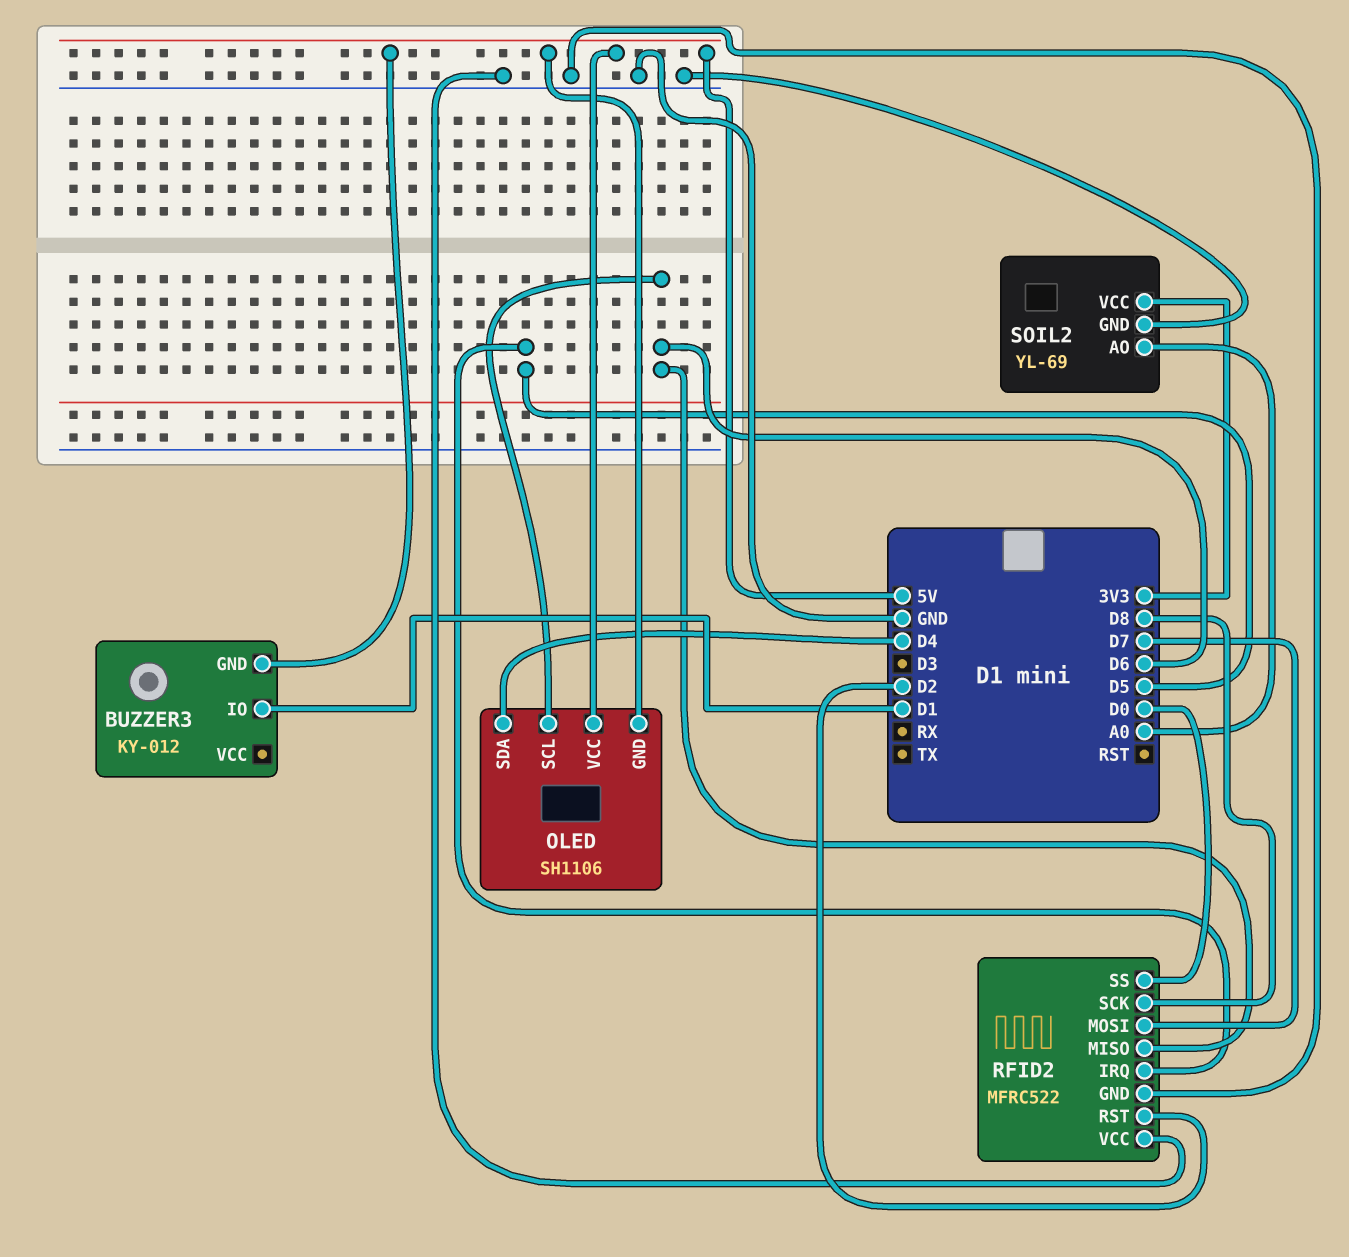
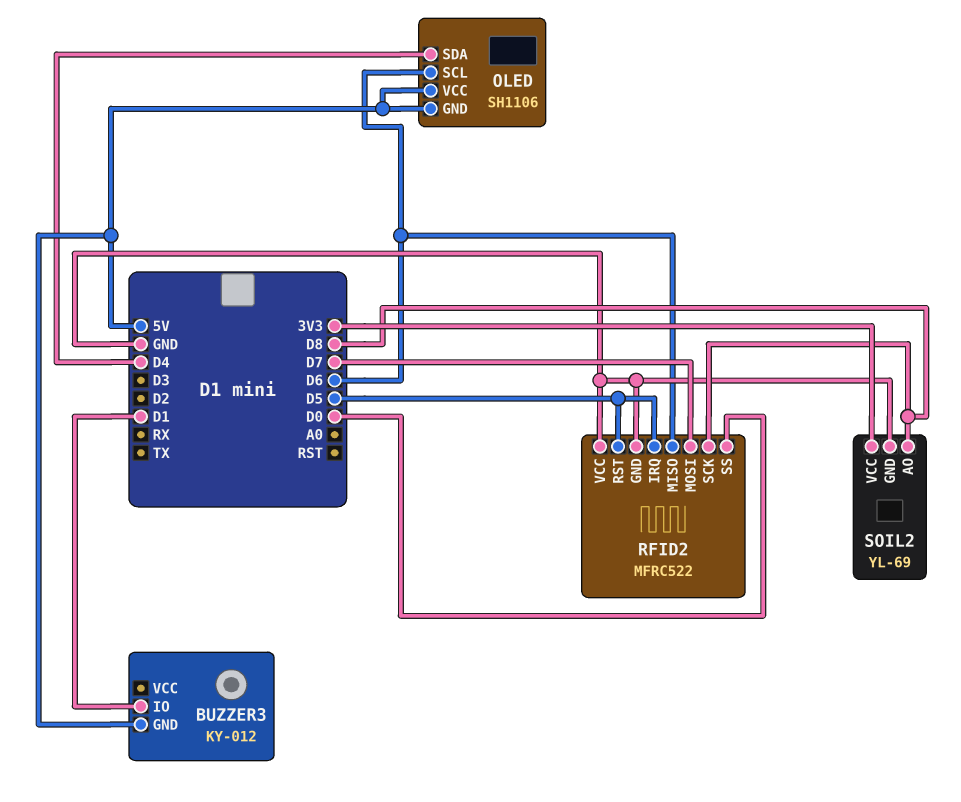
RFID2 pin RST: D2 -> D5
SOIL2 pin AO: A0 -> D8

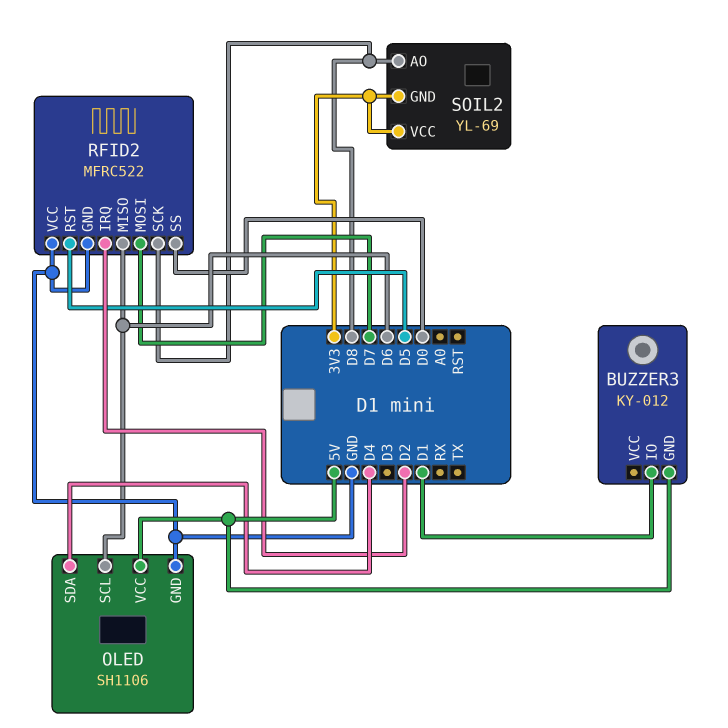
OLED pin GND: 5V -> GND
RFID2 pin IRQ: D5 -> D2
SOIL2 pin GND: GND -> 3V3

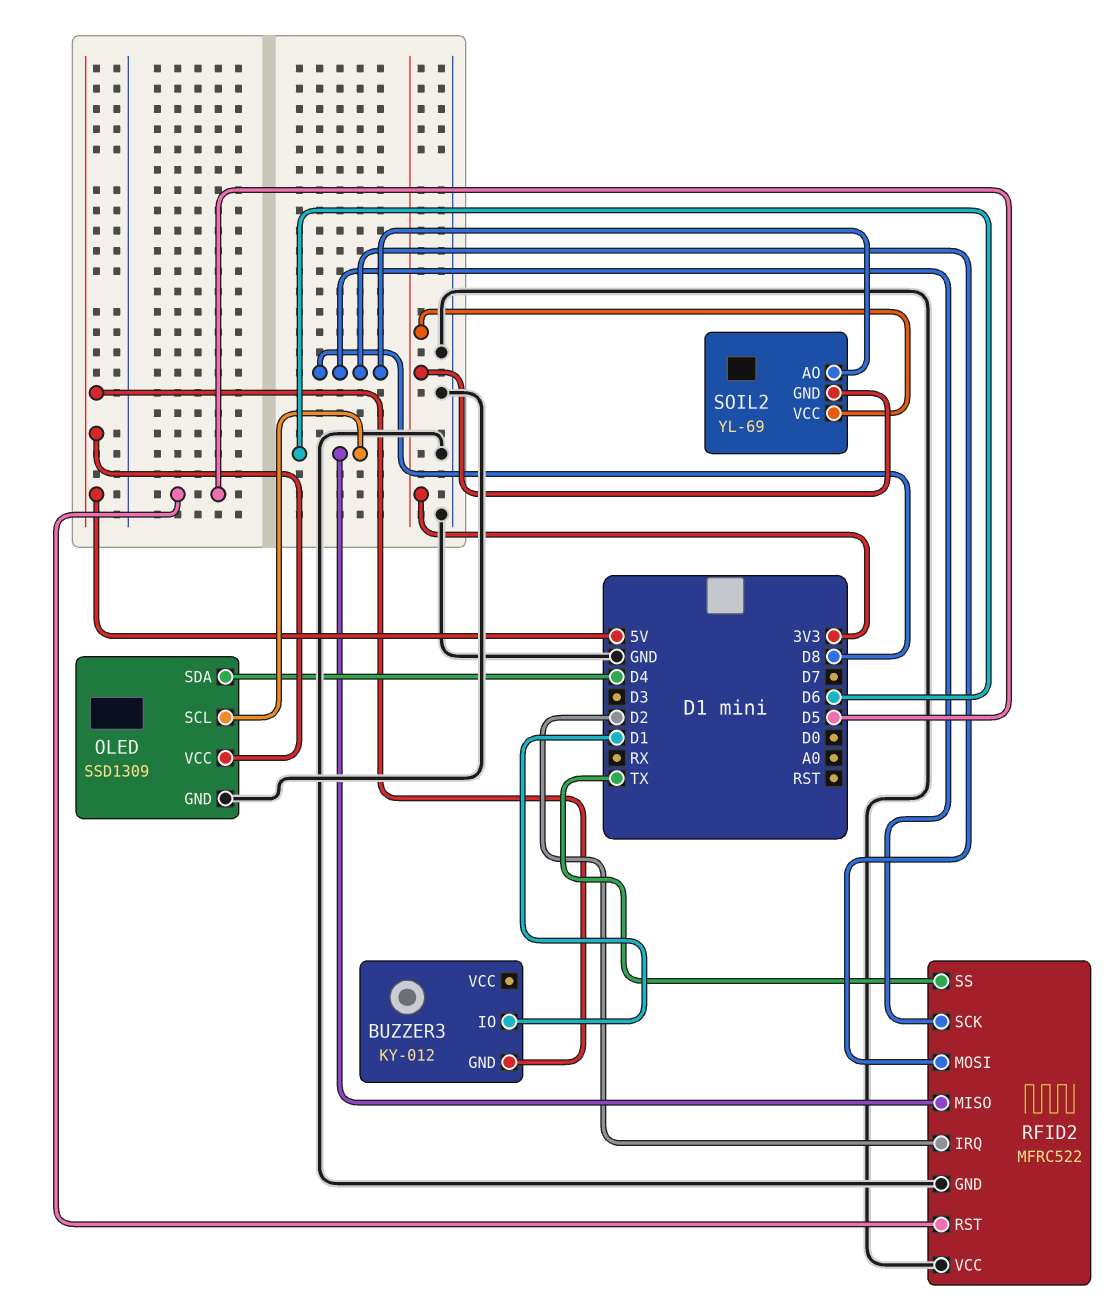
OLED: SH1106 -> SSD1309
RFID2 pin MOSI: D7 -> D8
RFID2 pin SS: D0 -> TX

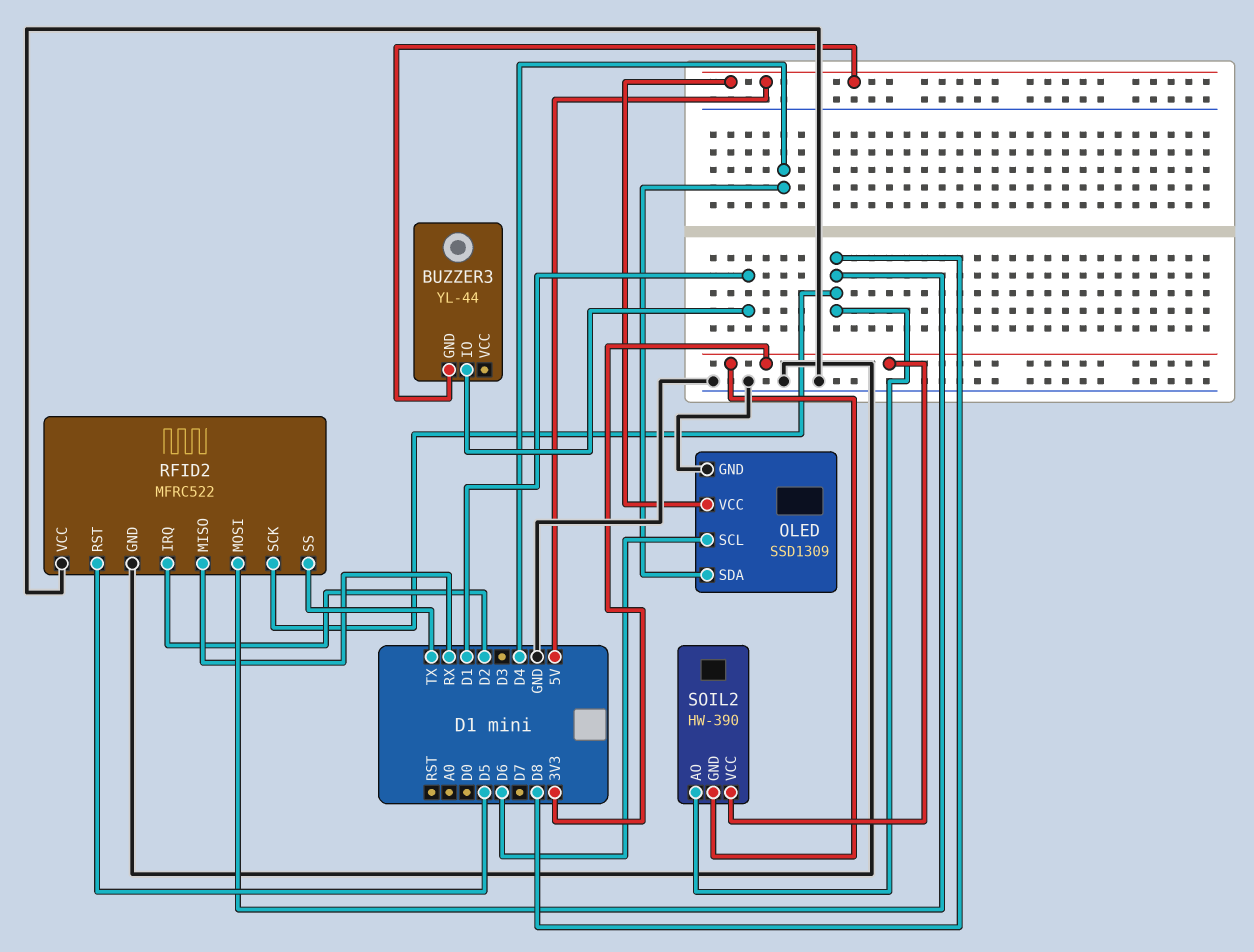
BUZZER3: KY-012 -> YL-44
RFID2 pin MISO: D6 -> RX
SOIL2: YL-69 -> HW-390

